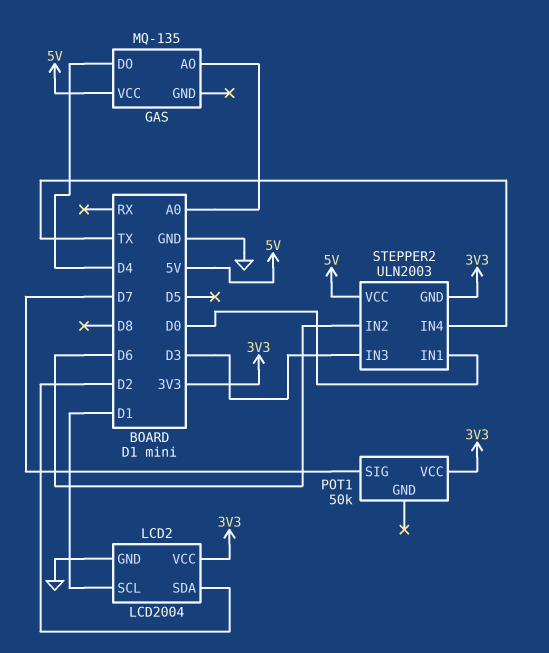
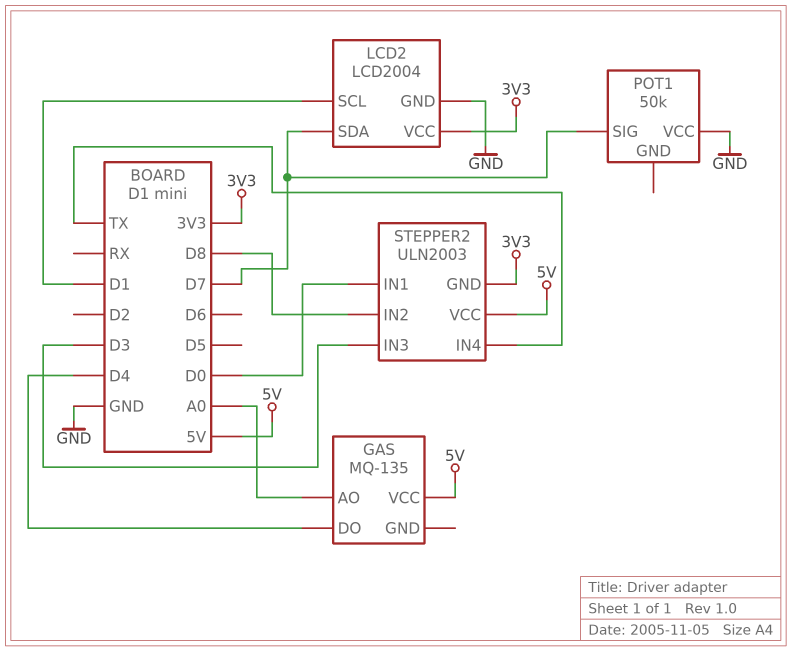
LCD2 pin SDA: D2 -> D7
POT1 pin VCC: 3V3 -> GND
STEPPER2 pin IN2: D6 -> D8

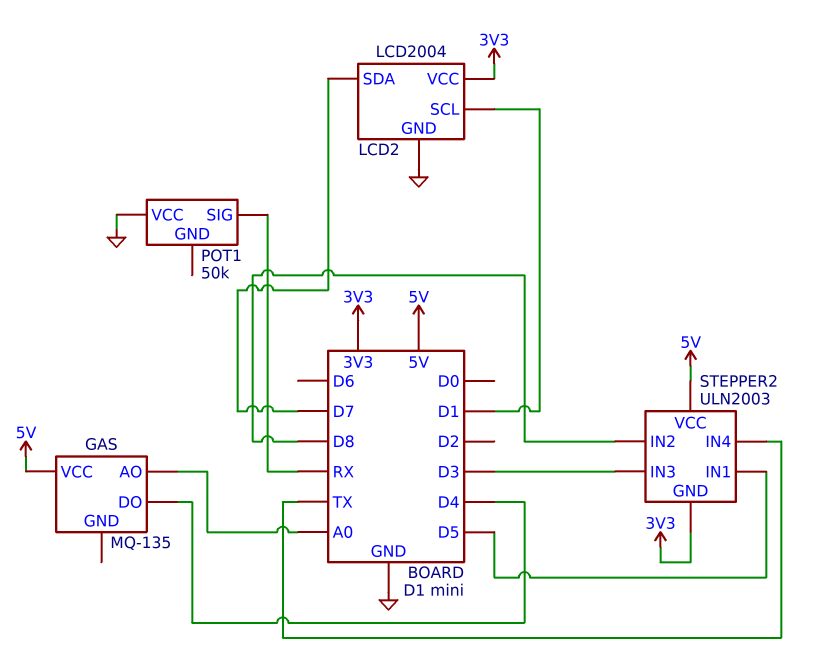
POT1 pin SIG: D7 -> RX
STEPPER2 pin IN1: D0 -> D5

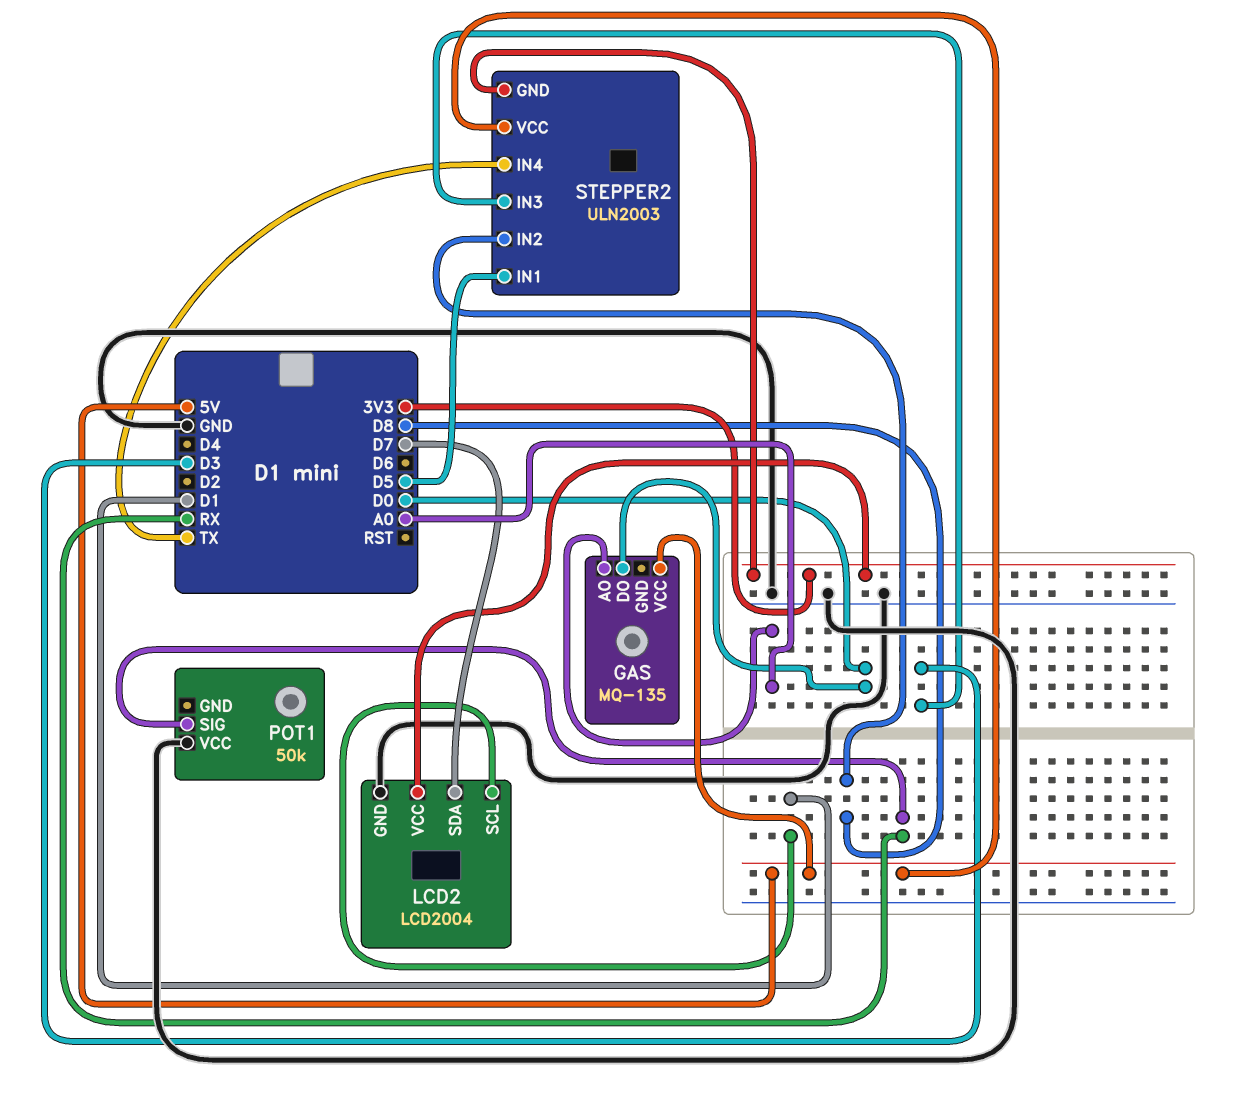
GAS pin DO: D4 -> D0

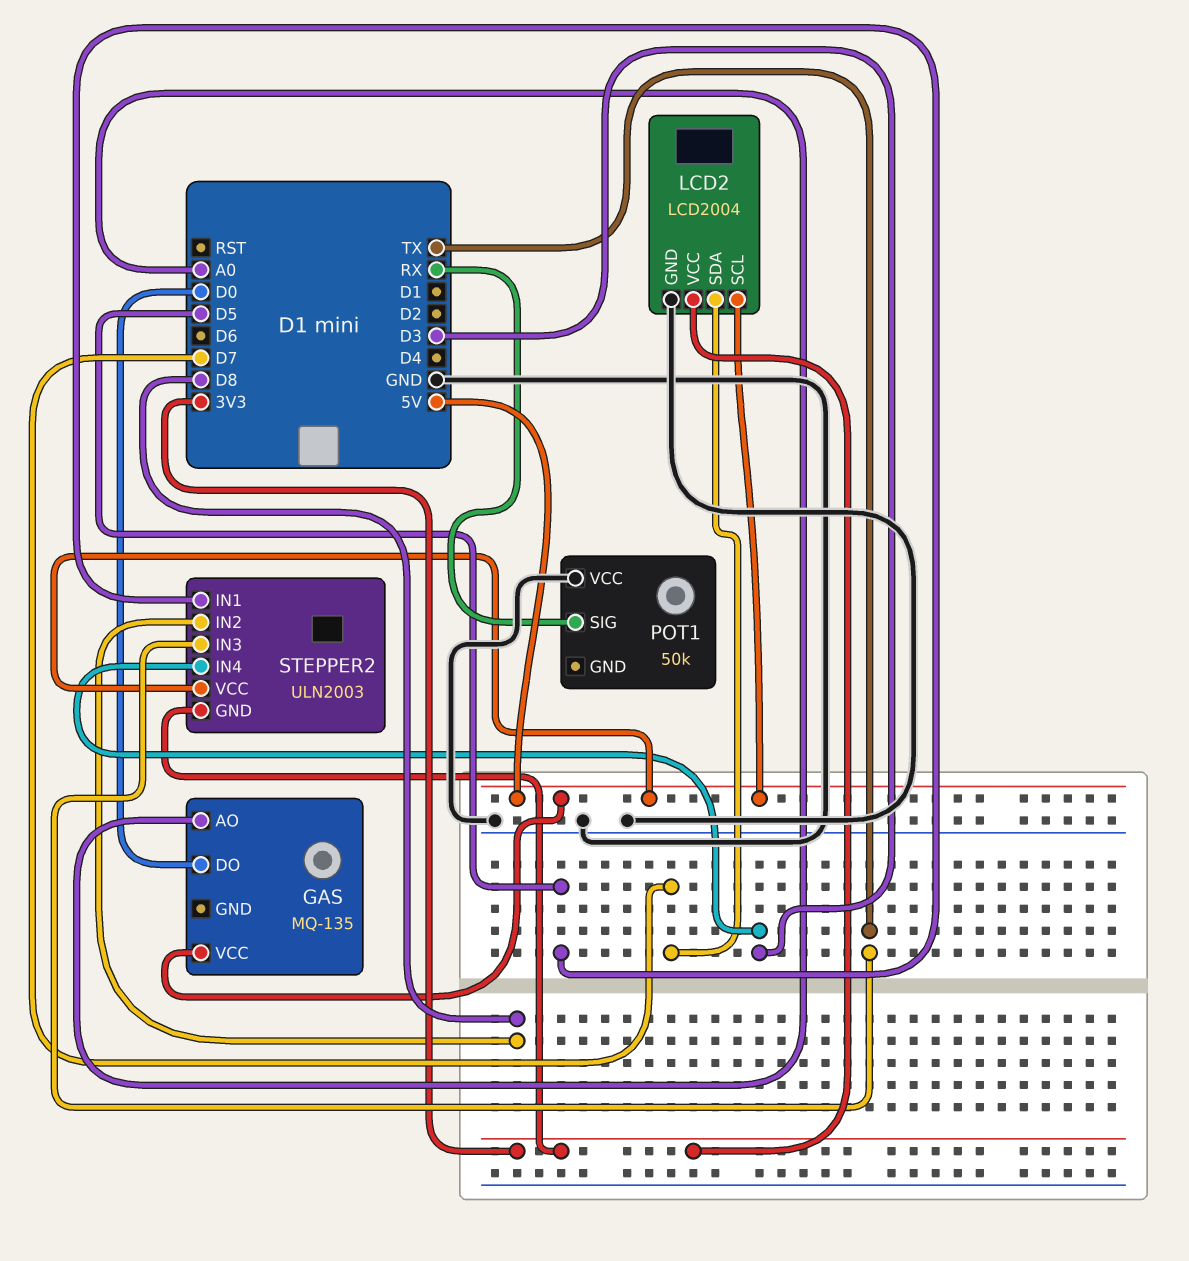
LCD2 pin SCL: D1 -> 5V
STEPPER2 pin IN3: D3 -> TX
STEPPER2 pin IN4: TX -> D3

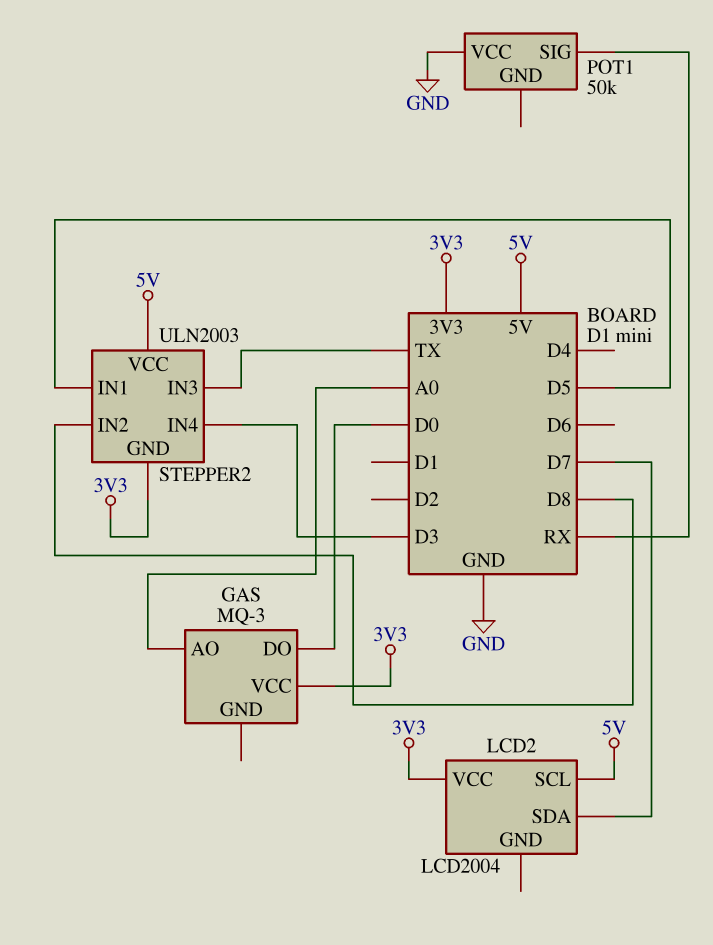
GAS: MQ-135 -> MQ-3
GAS pin VCC: 5V -> 3V3
LCD2 pin GND: GND -> none

